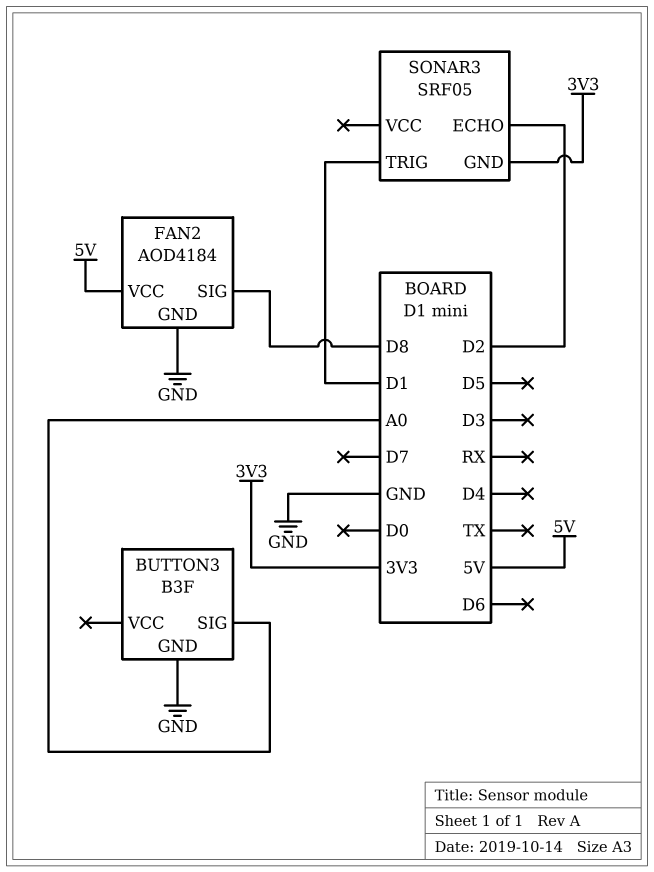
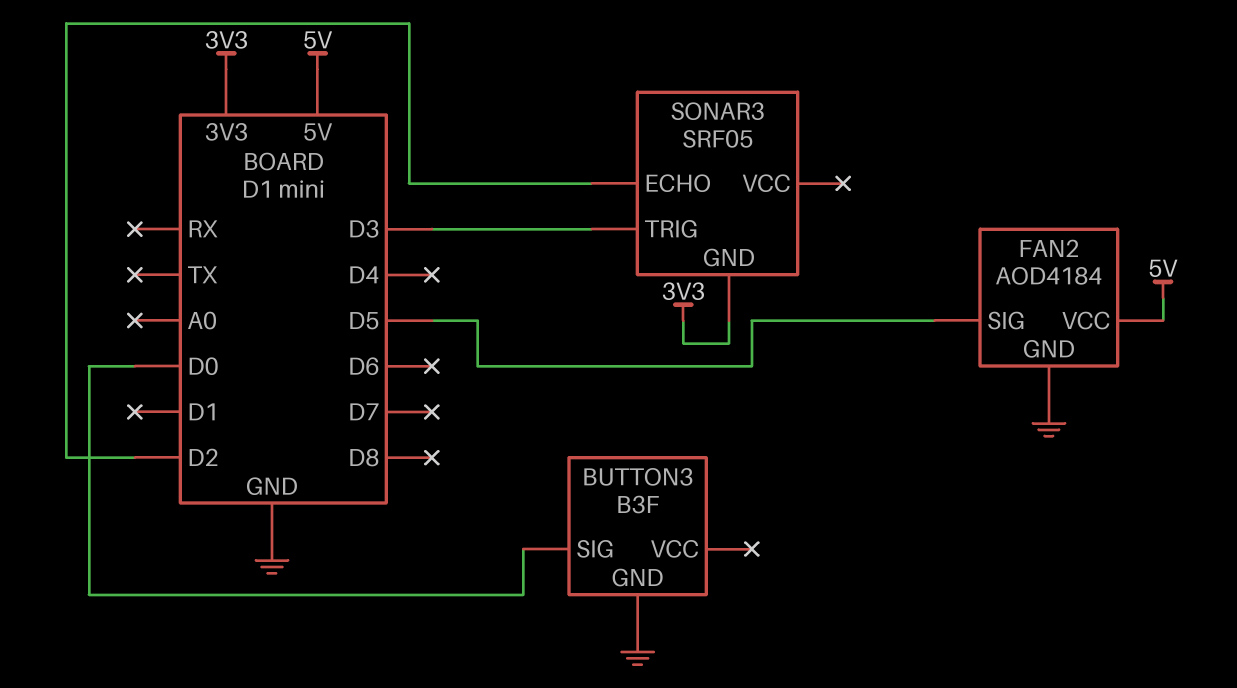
BUTTON3 pin SIG: A0 -> D0
FAN2 pin SIG: D8 -> D5
SONAR3 pin TRIG: D1 -> D3

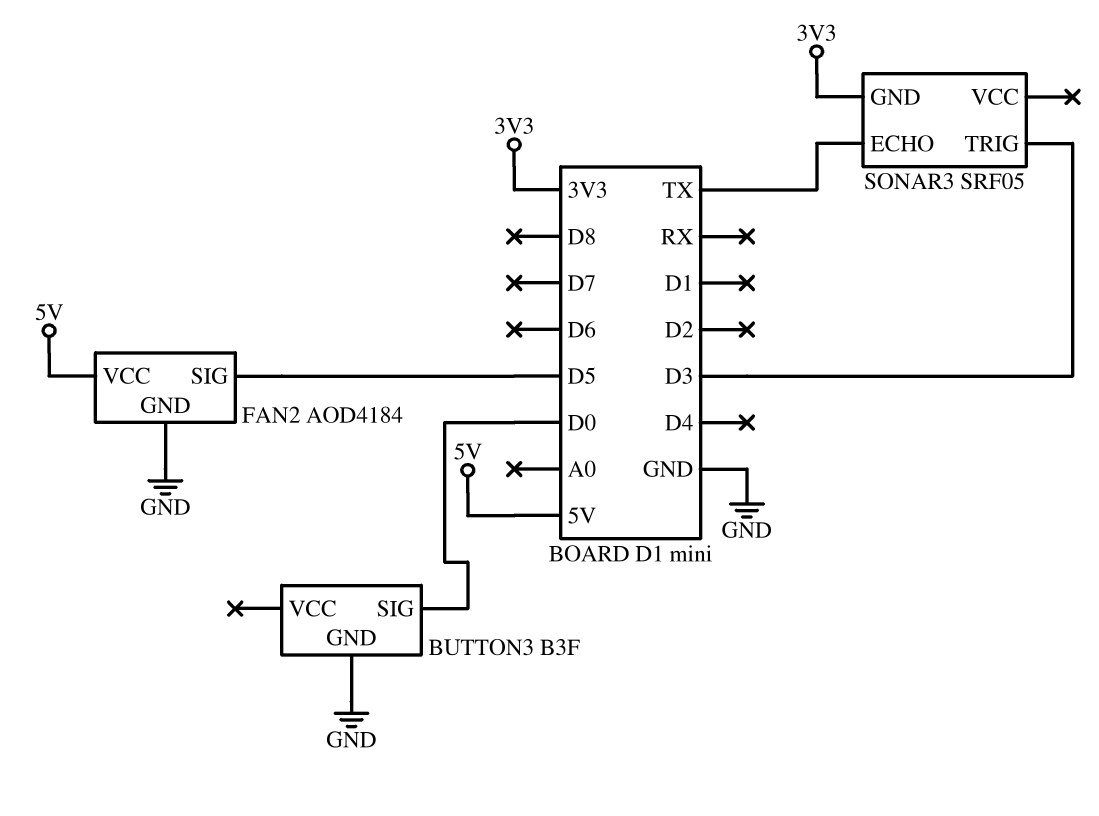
SONAR3 pin ECHO: D2 -> TX

